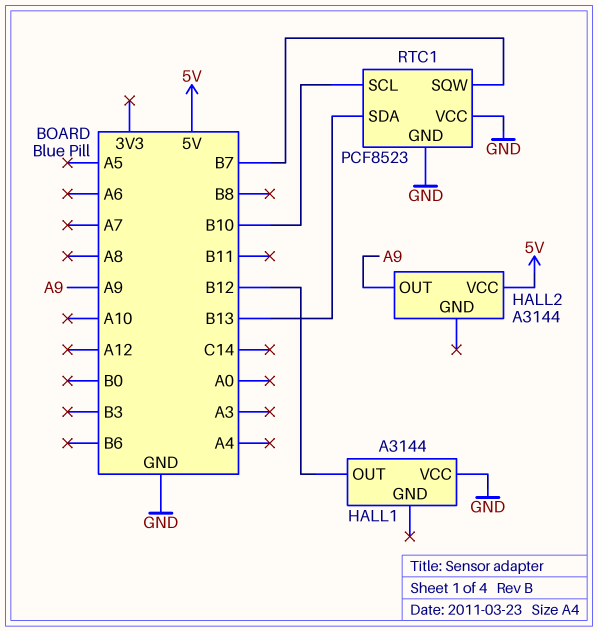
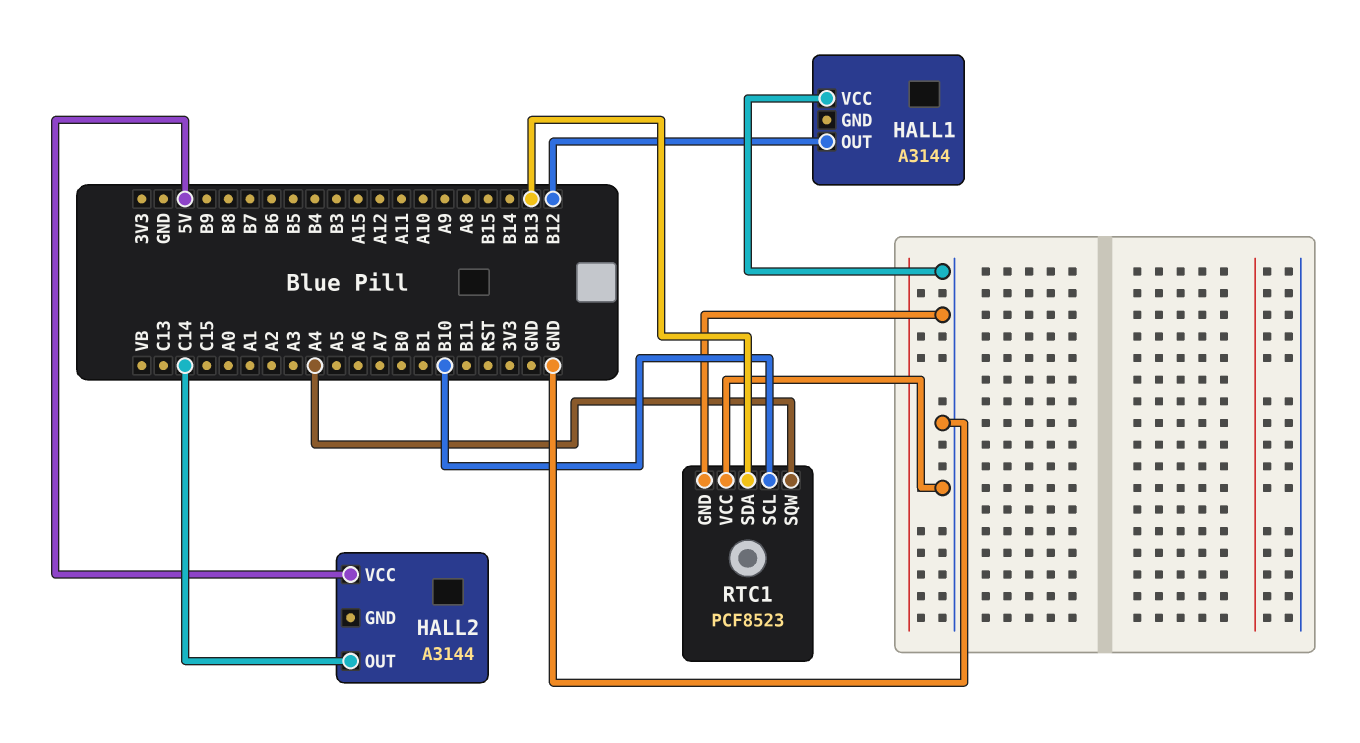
HALL2 pin OUT: A9 -> C14
RTC1 pin SQW: B7 -> A4

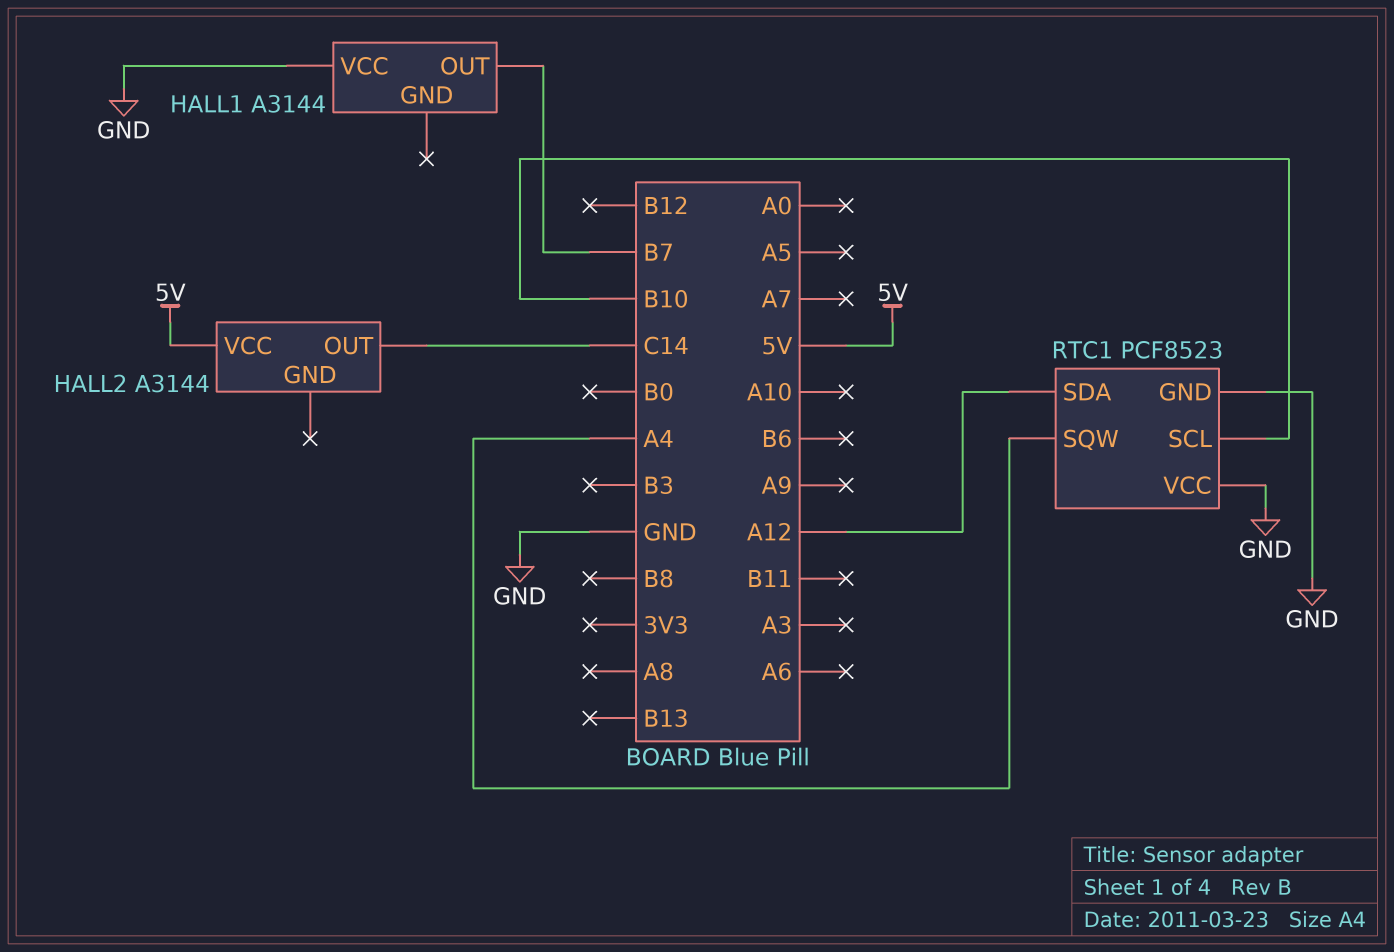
HALL1 pin OUT: B12 -> B7
RTC1 pin SDA: B13 -> A12

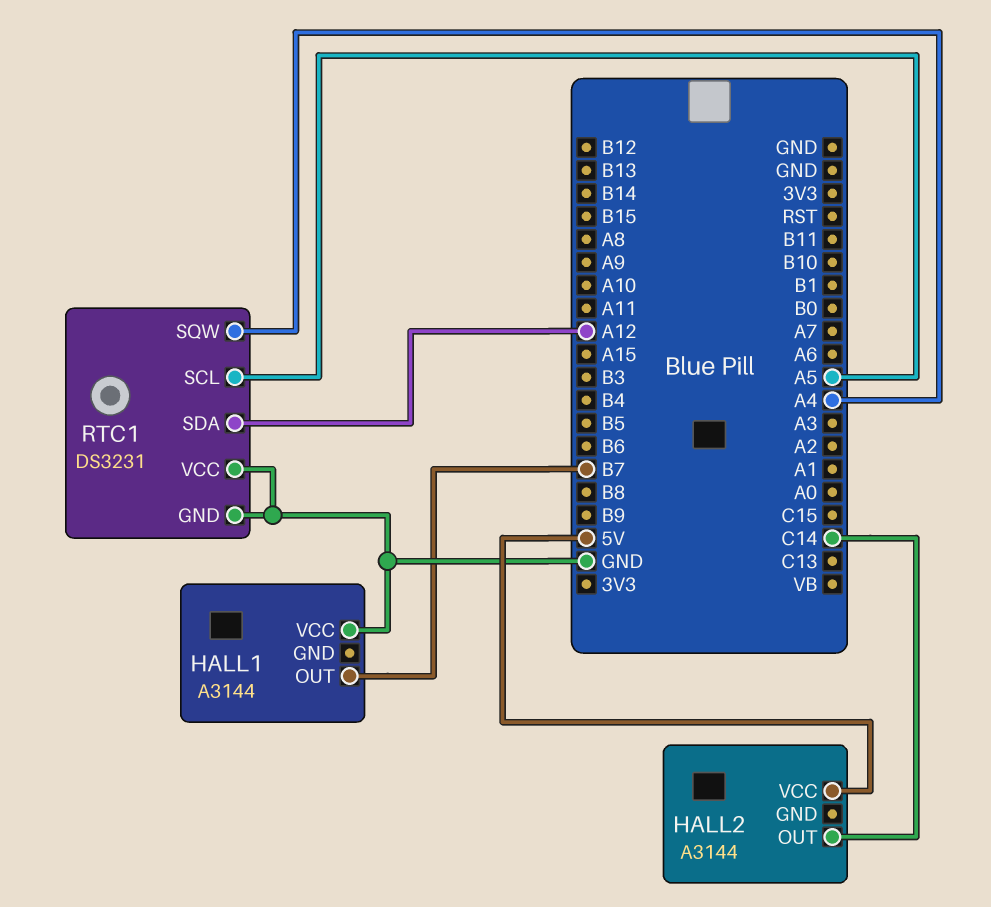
RTC1: PCF8523 -> DS3231
RTC1 pin SCL: B10 -> A5

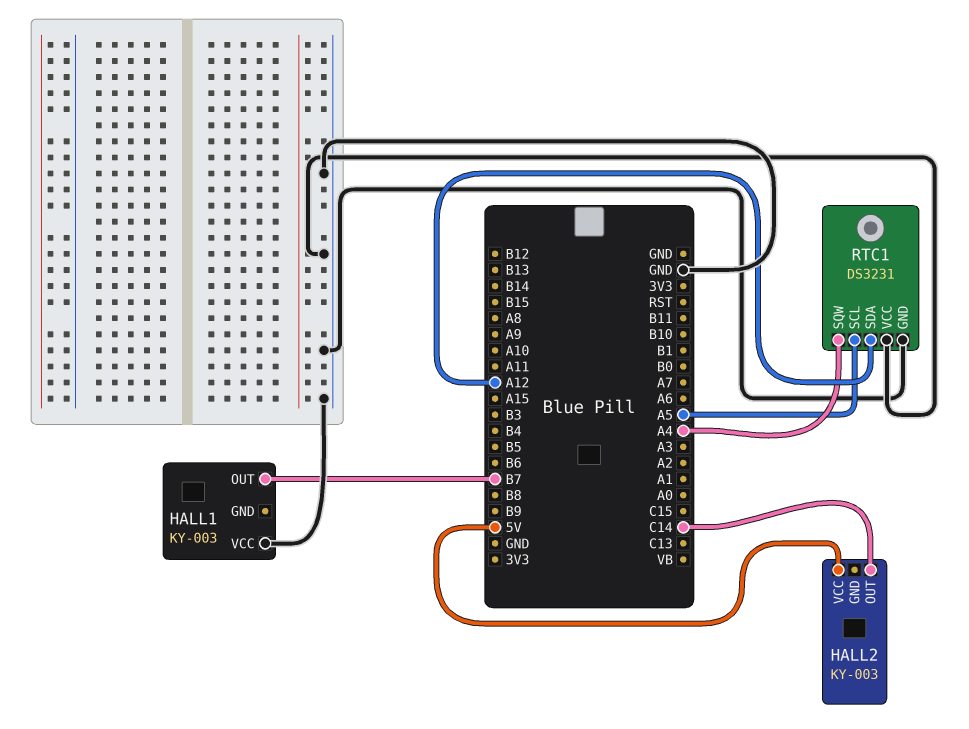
HALL1: A3144 -> KY-003
HALL2: A3144 -> KY-003

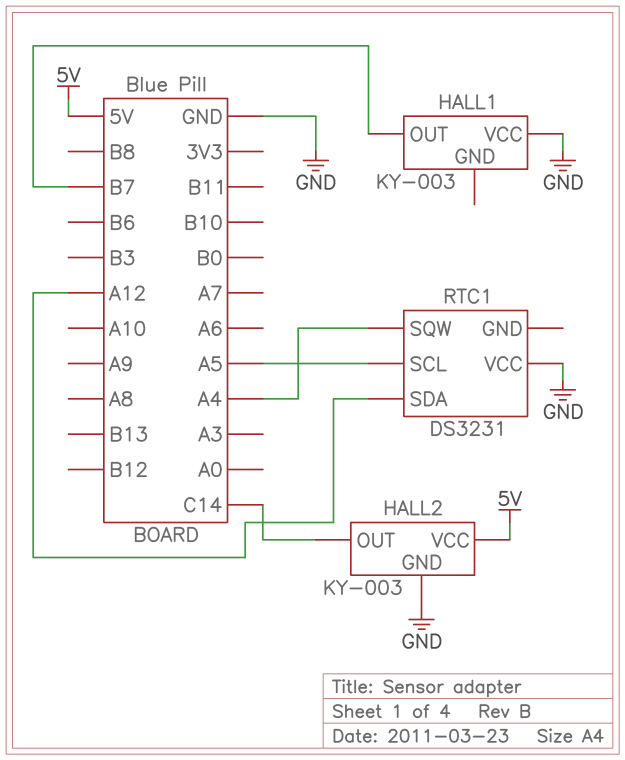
HALL2 pin GND: none -> GND
RTC1 pin GND: GND -> none

